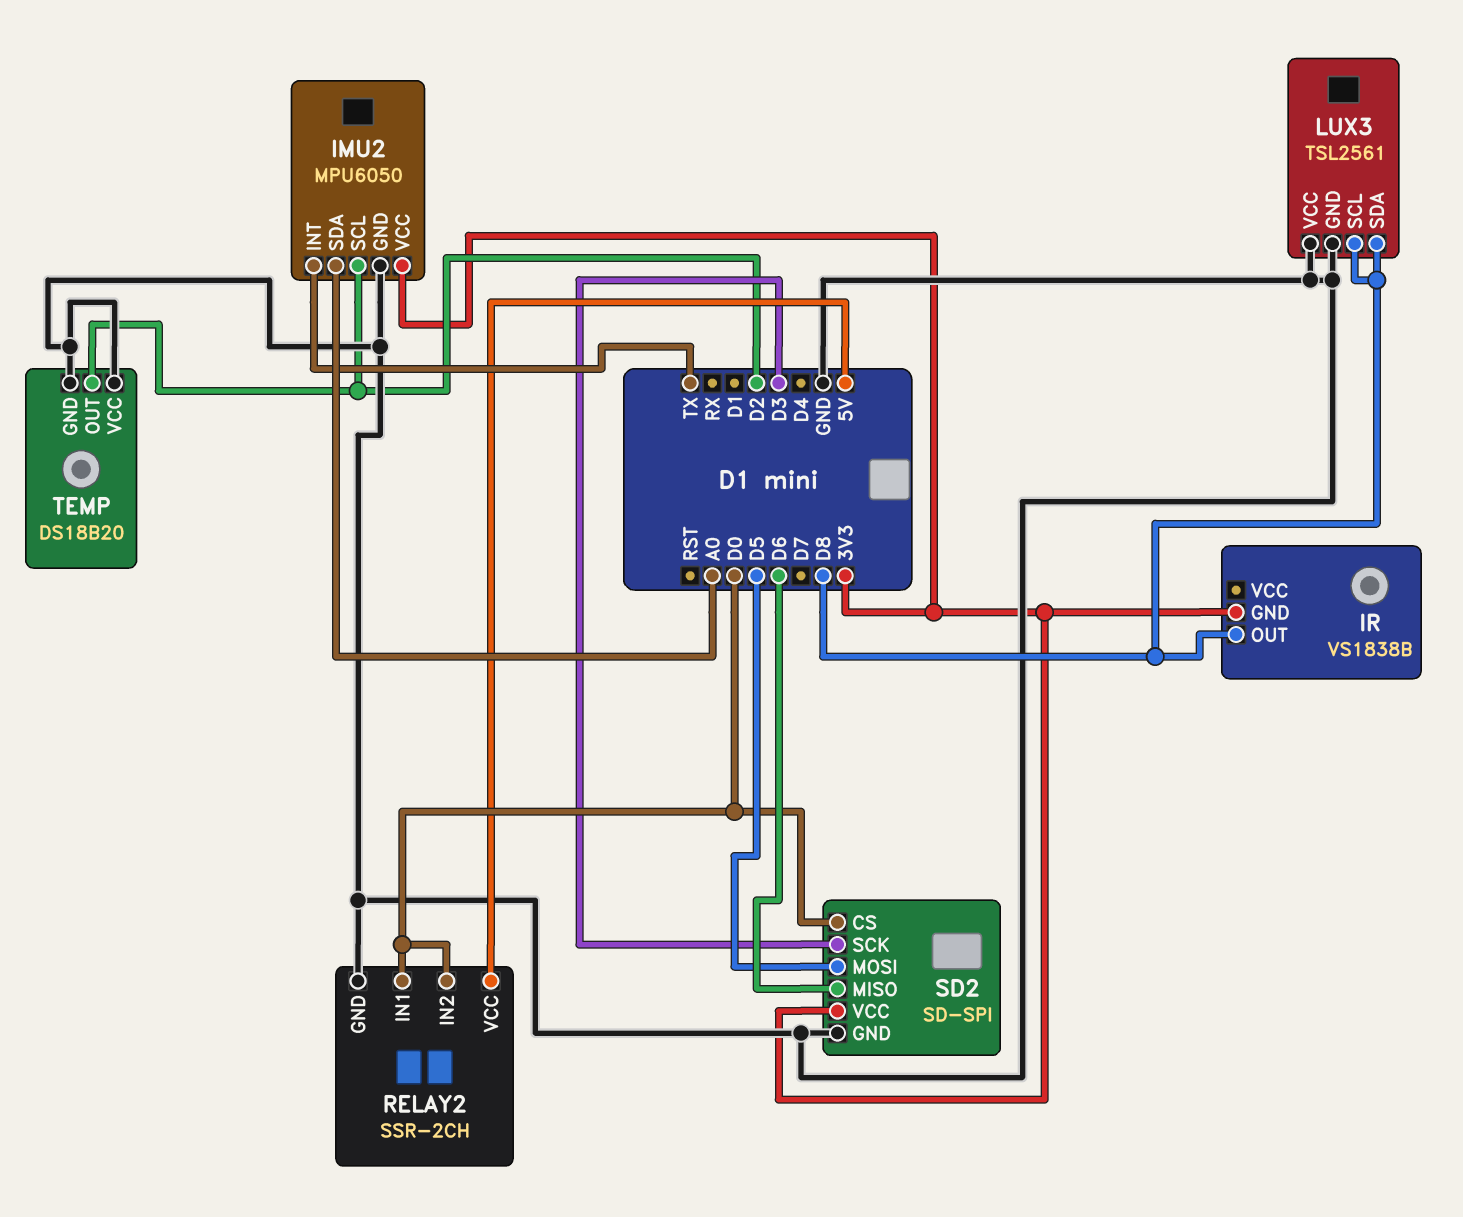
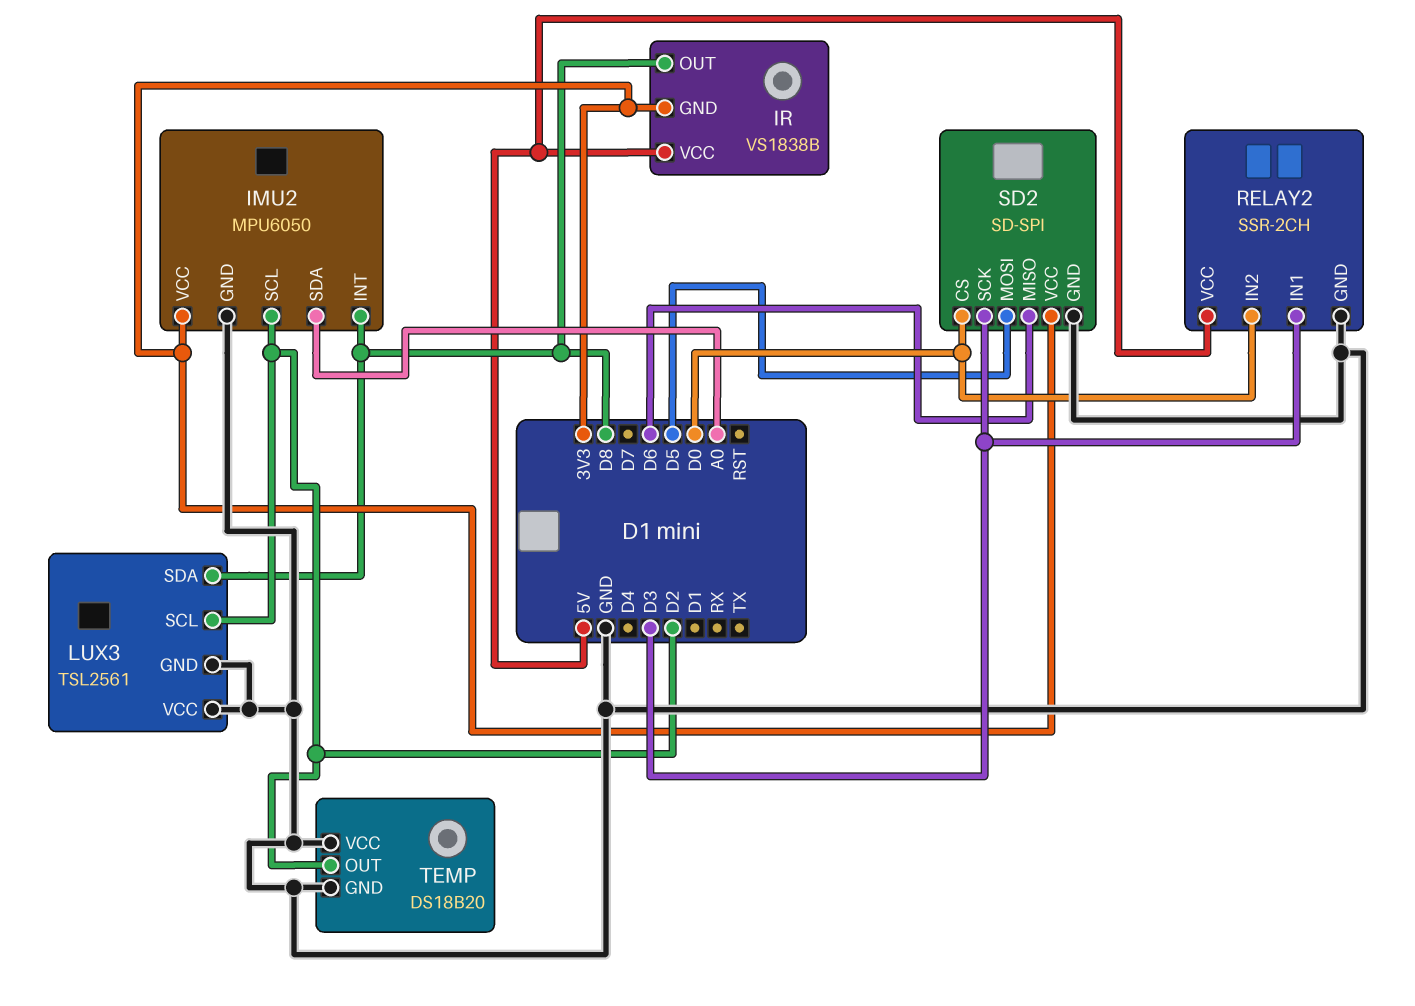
IMU2 pin INT: TX -> D8
IR pin VCC: none -> 5V
LUX3 pin SCL: D8 -> D2
RELAY2 pin IN1: D0 -> D3

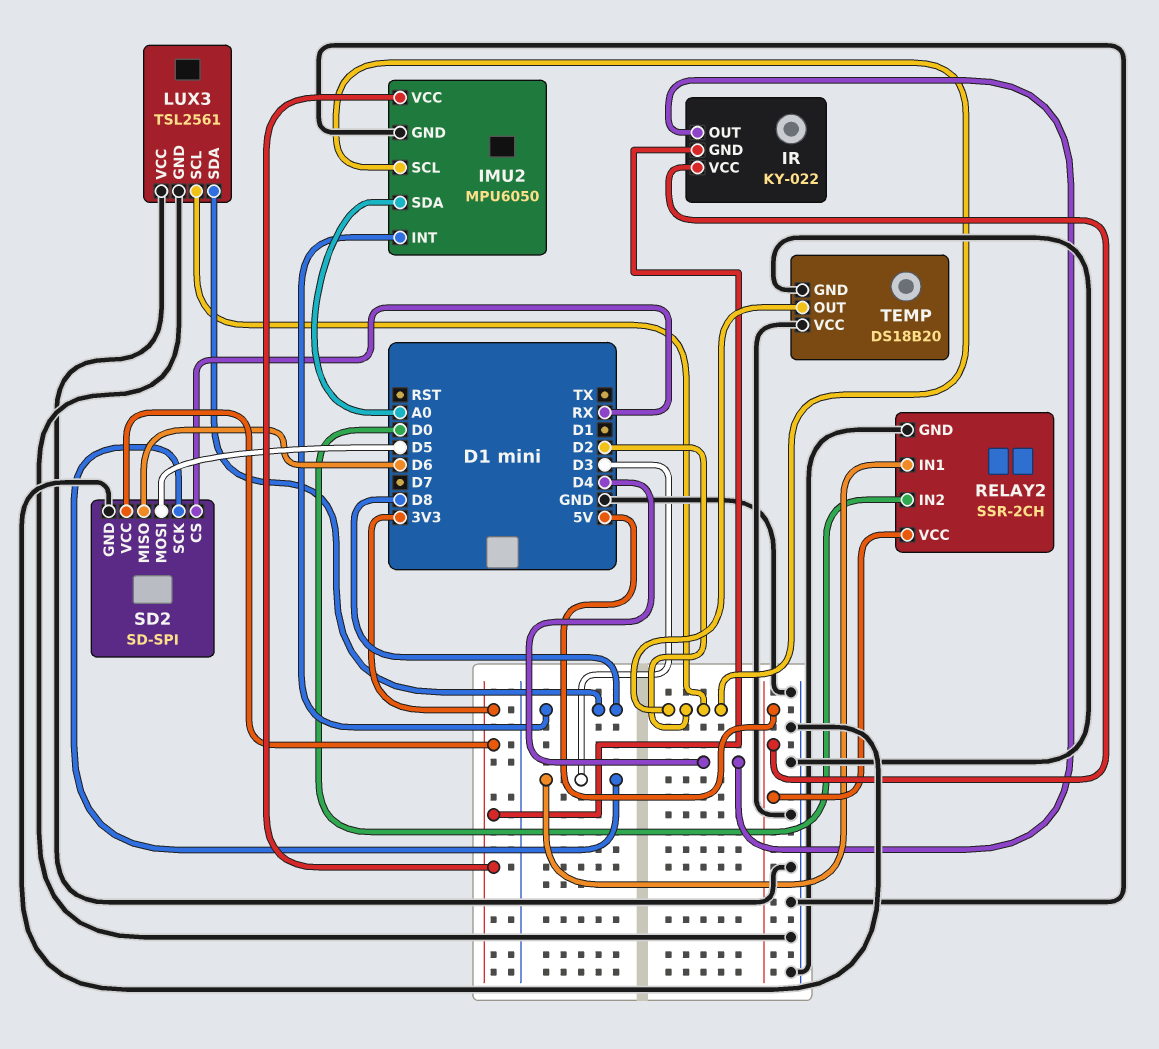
IR: VS1838B -> KY-022
IR pin OUT: D8 -> D4
SD2 pin CS: D0 -> RX

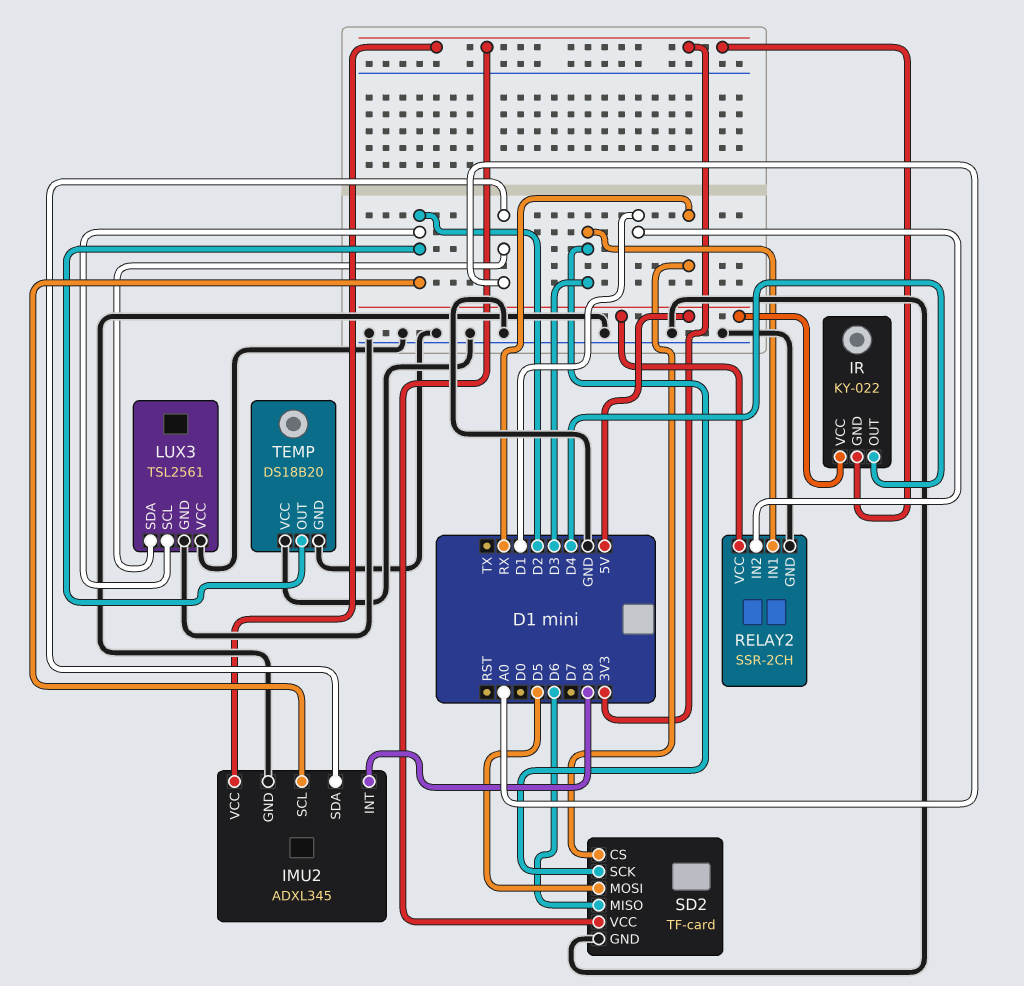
IMU2: MPU6050 -> ADXL345
LUX3 pin SDA: D8 -> A0
RELAY2 pin IN2: D0 -> D1
SD2: SD-SPI -> TF-card

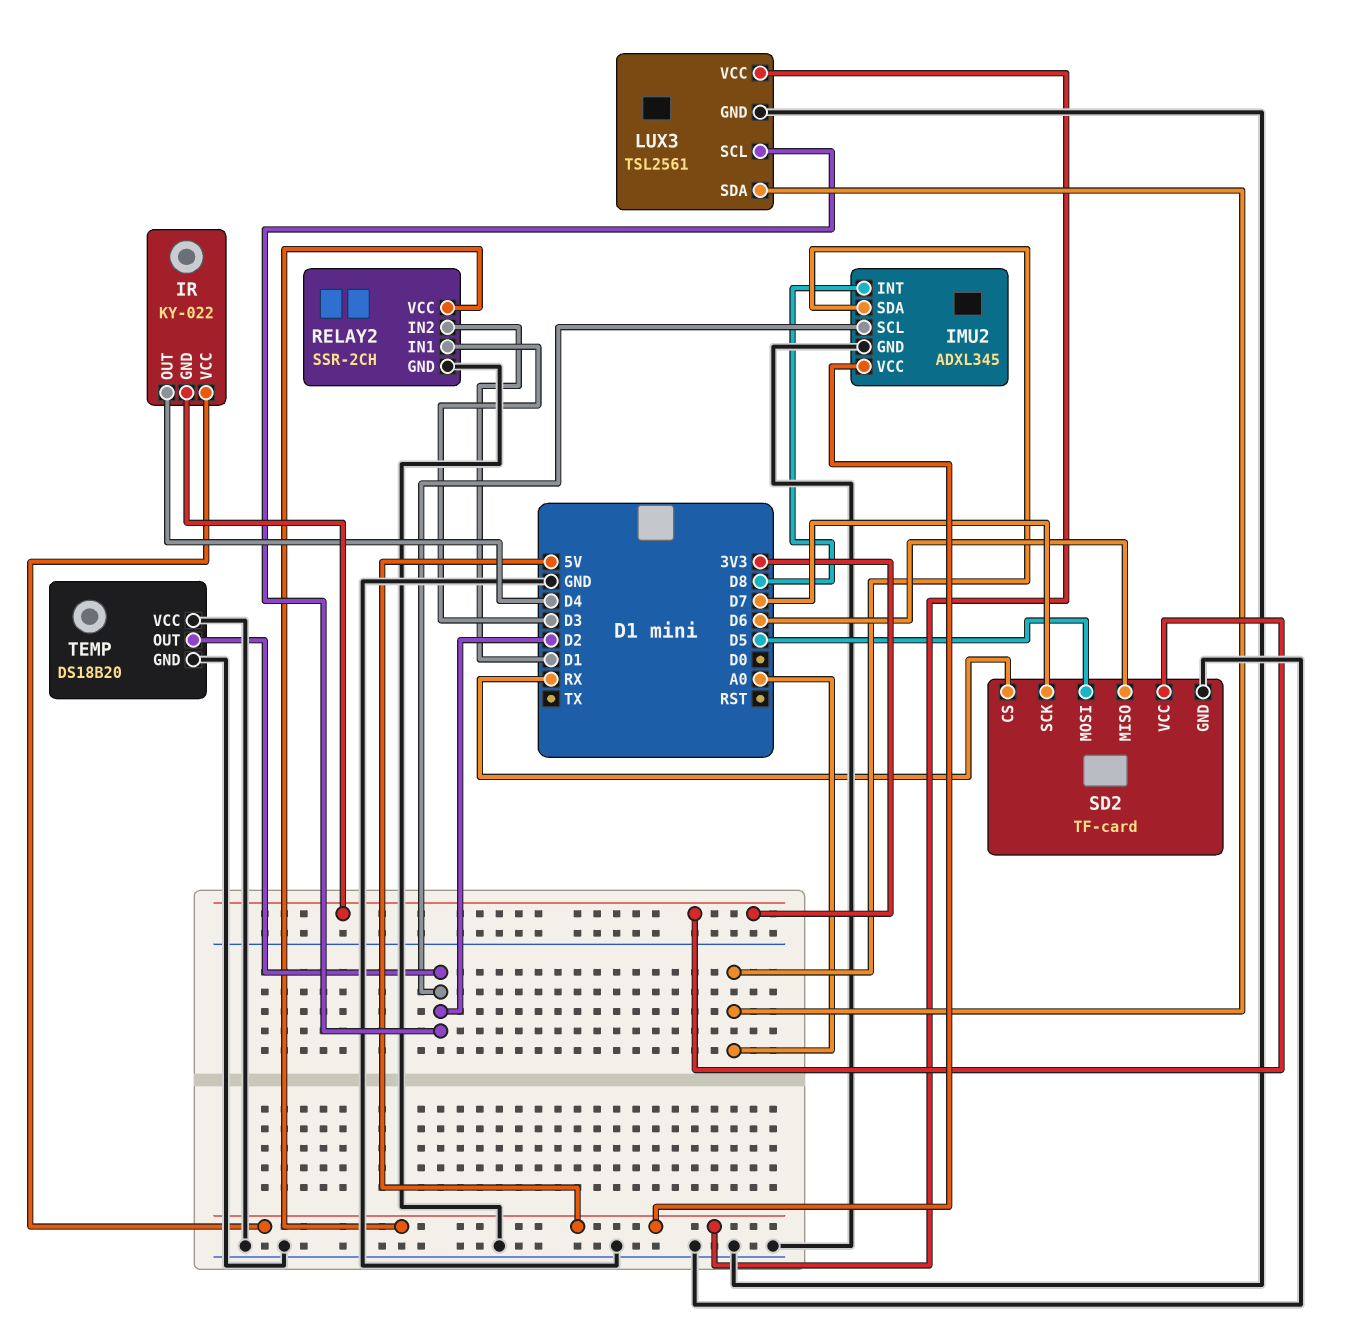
IMU2 pin VCC: 3V3 -> 5V
LUX3 pin VCC: GND -> 5V
SD2 pin SCK: D3 -> D7

